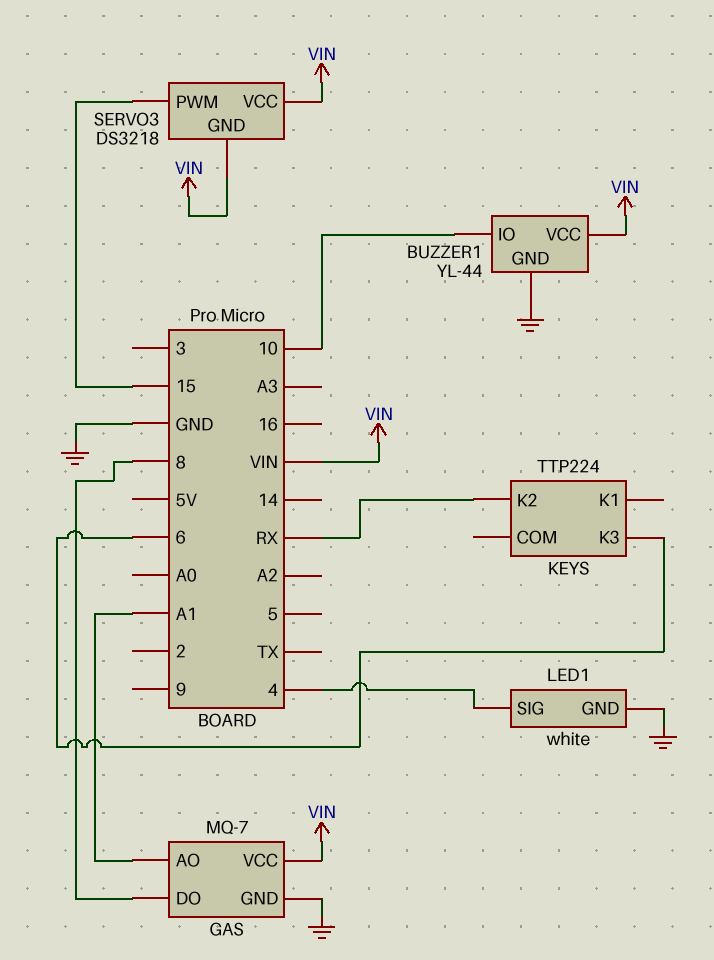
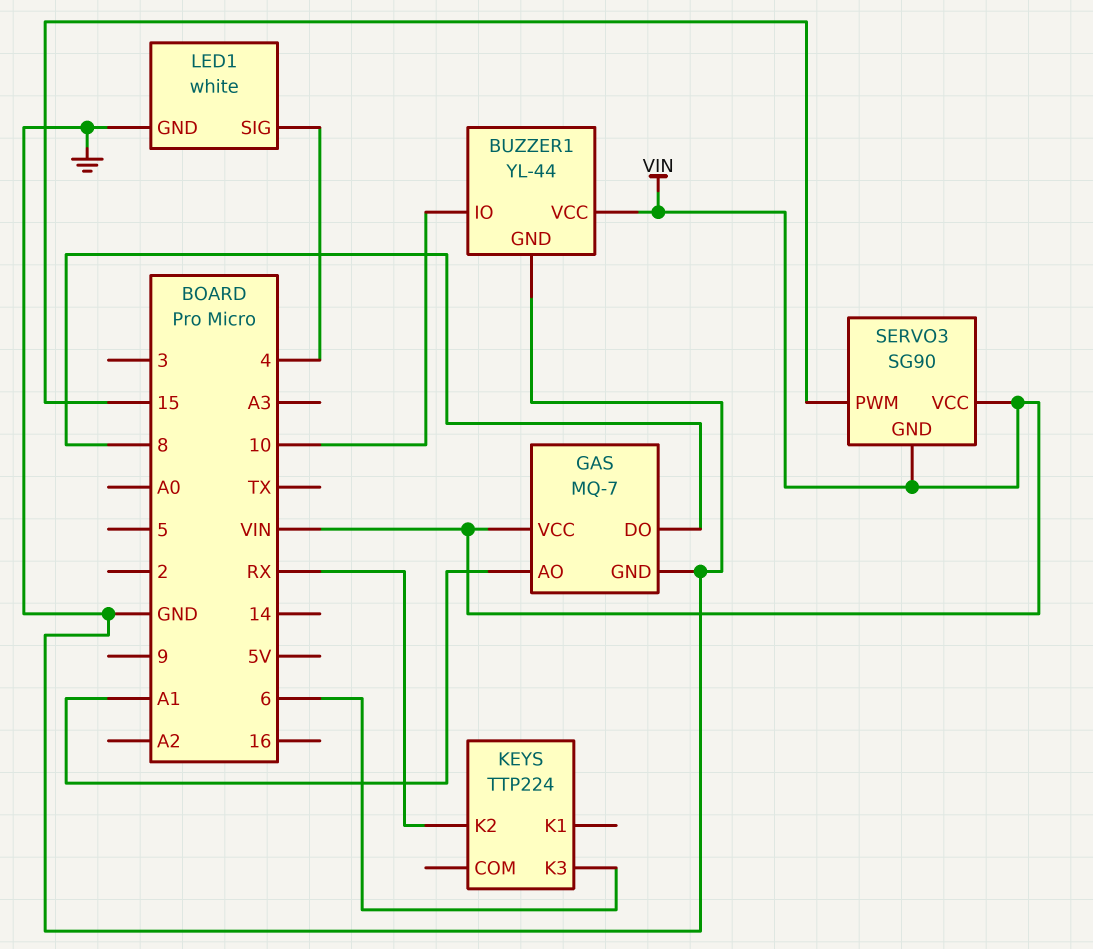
SERVO3: DS3218 -> SG90

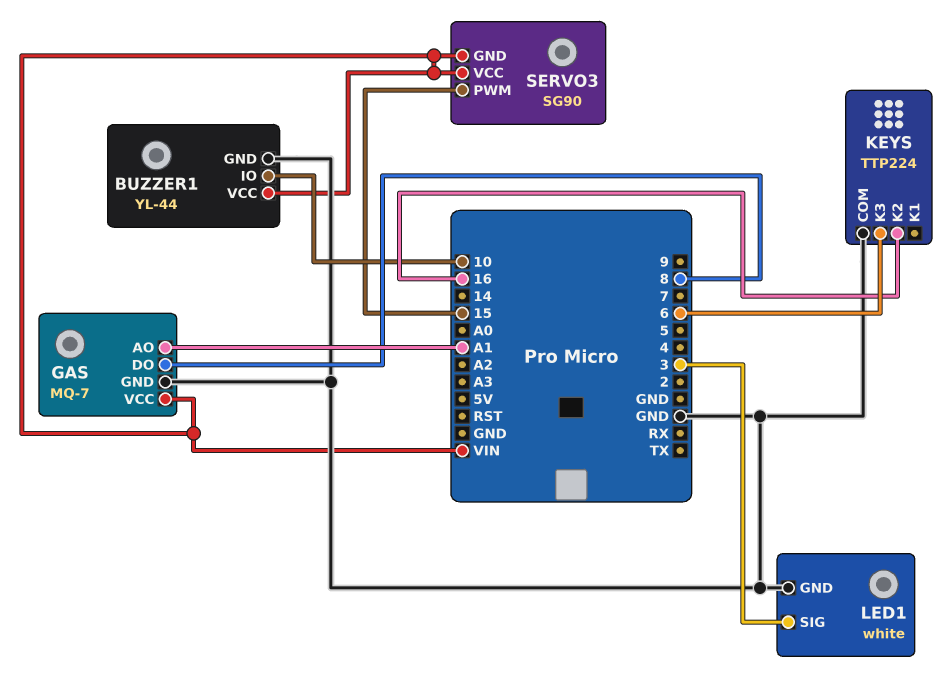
KEYS pin COM: none -> GND
KEYS pin K2: RX -> 16
LED1 pin SIG: 4 -> 3

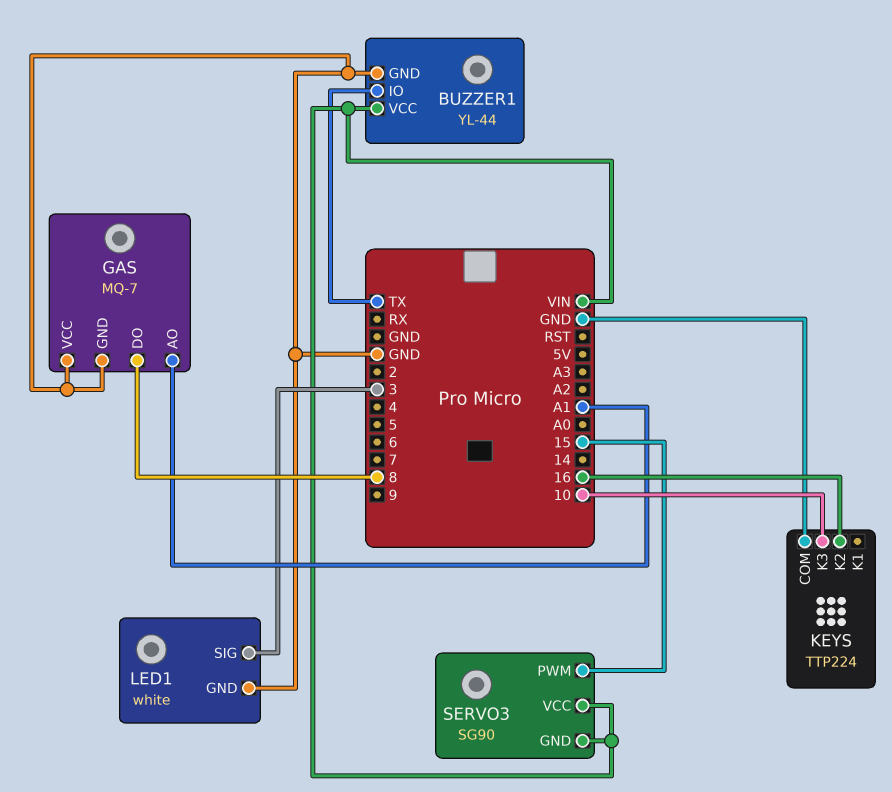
BUZZER1 pin IO: 10 -> TX
GAS pin VCC: VIN -> GND
KEYS pin K3: 6 -> 10

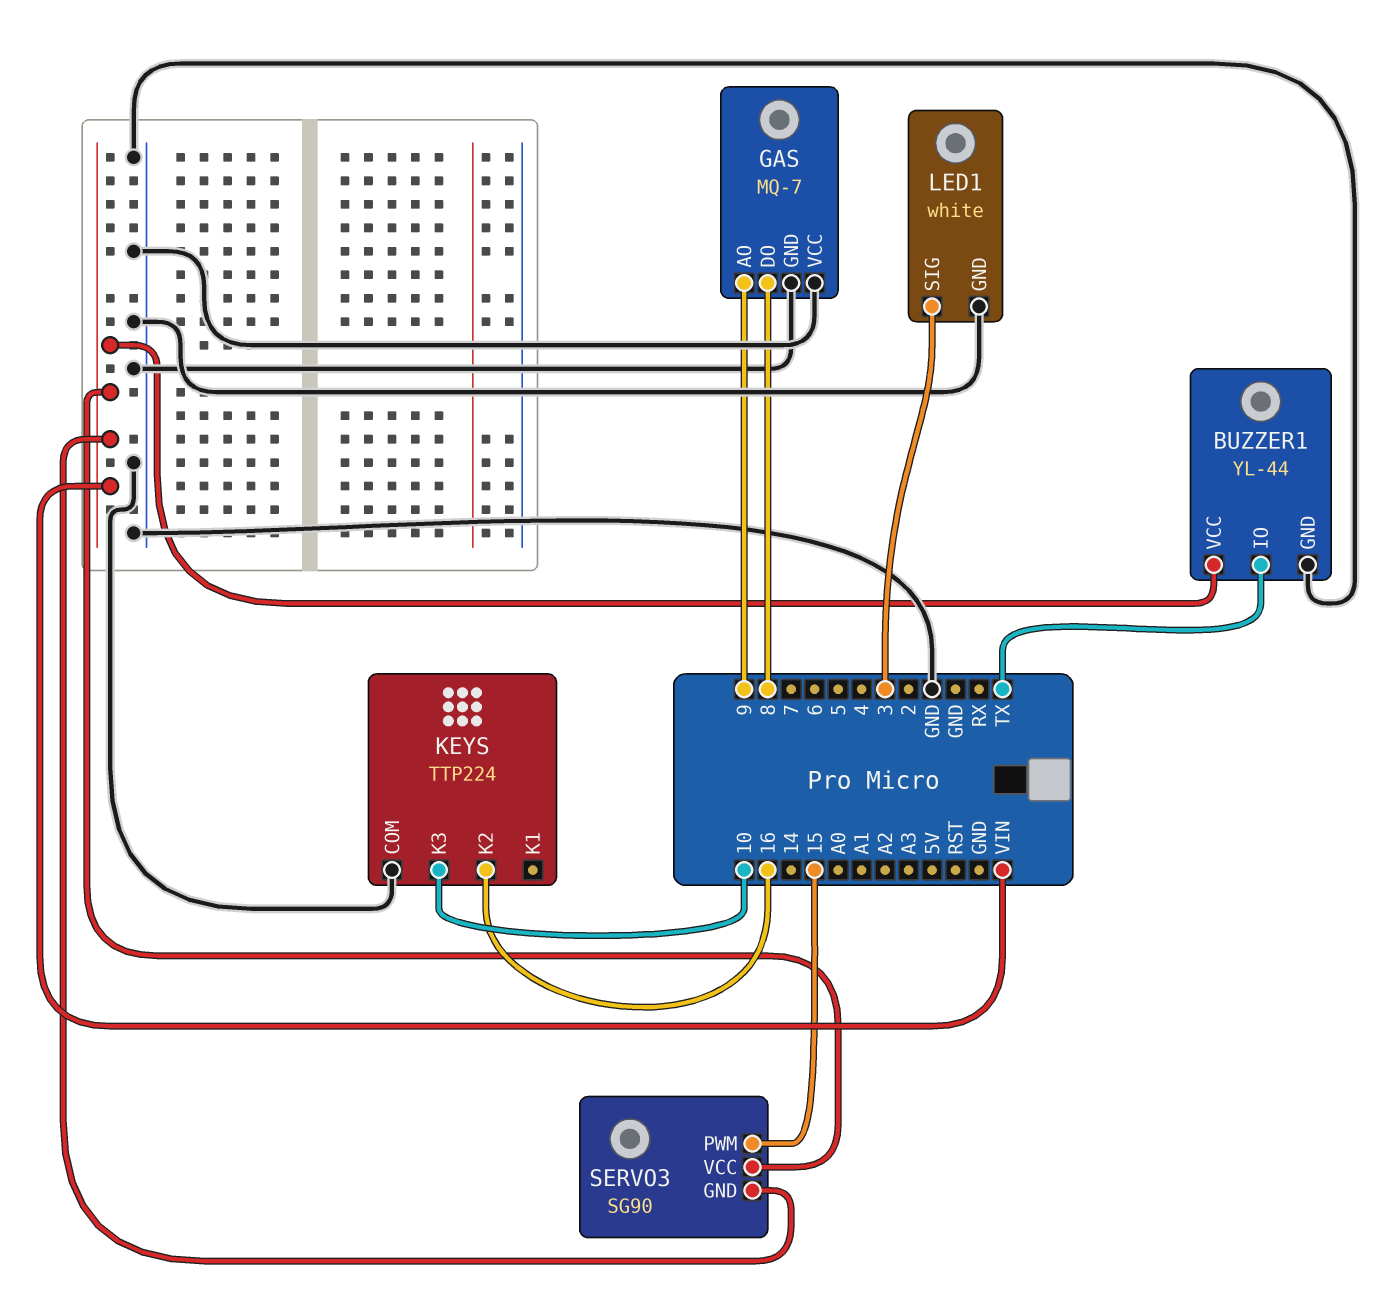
GAS pin AO: A1 -> 9

